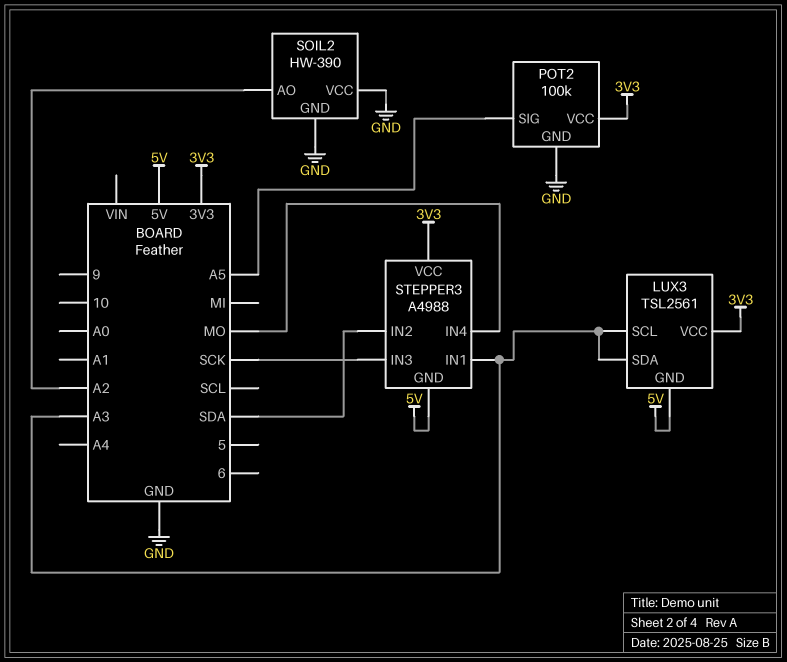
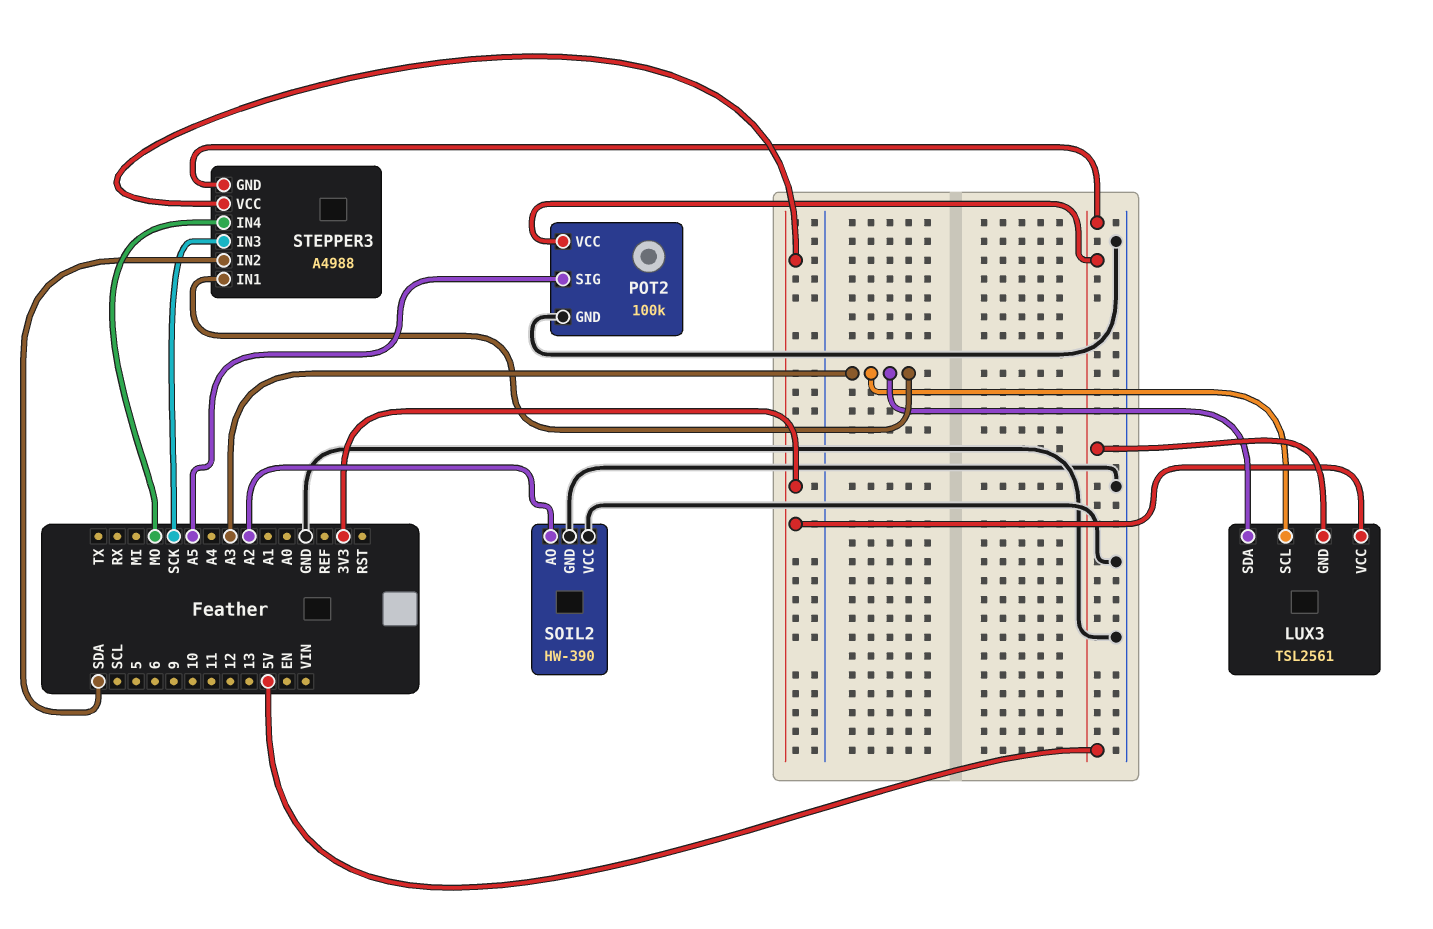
POT2 pin VCC: 3V3 -> 5V

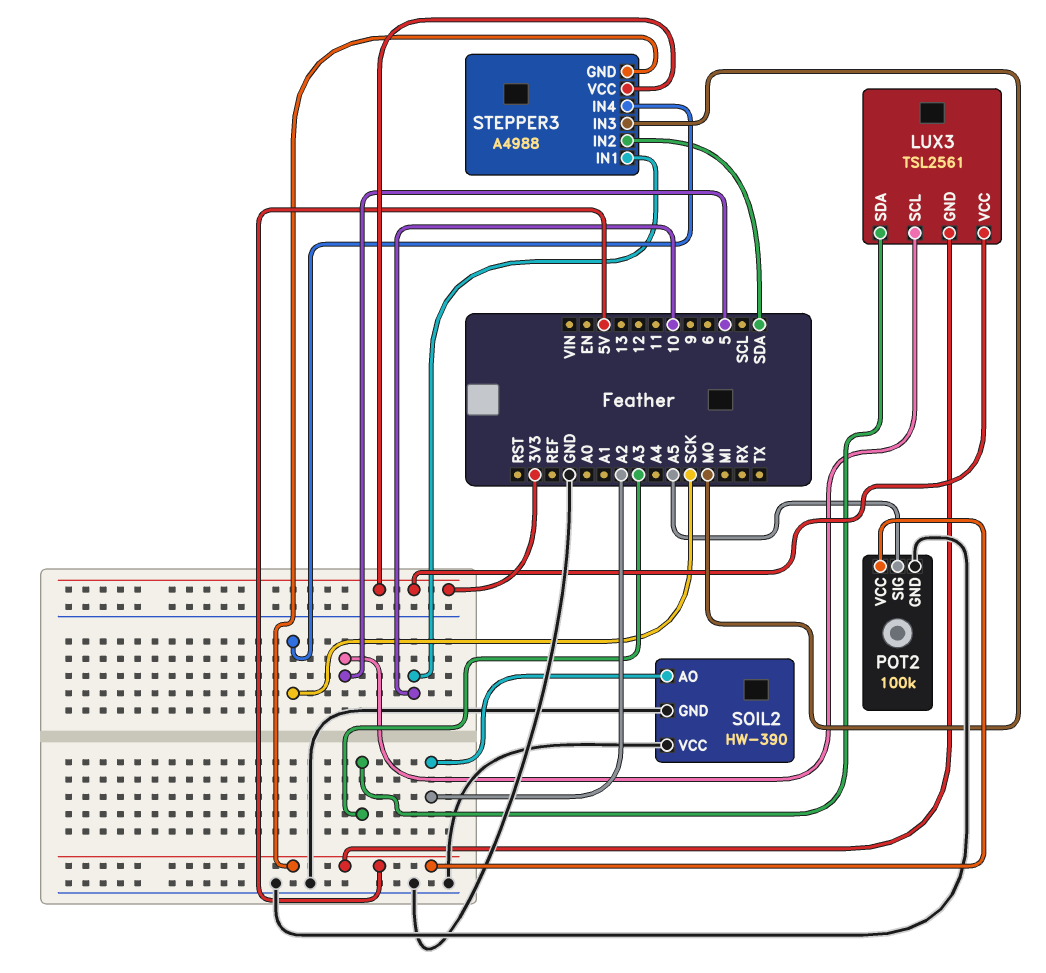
LUX3 pin SCL: A3 -> 5
STEPPER3 pin IN1: A3 -> 10
STEPPER3 pin IN3: SCK -> MO
STEPPER3 pin IN4: MO -> SCK

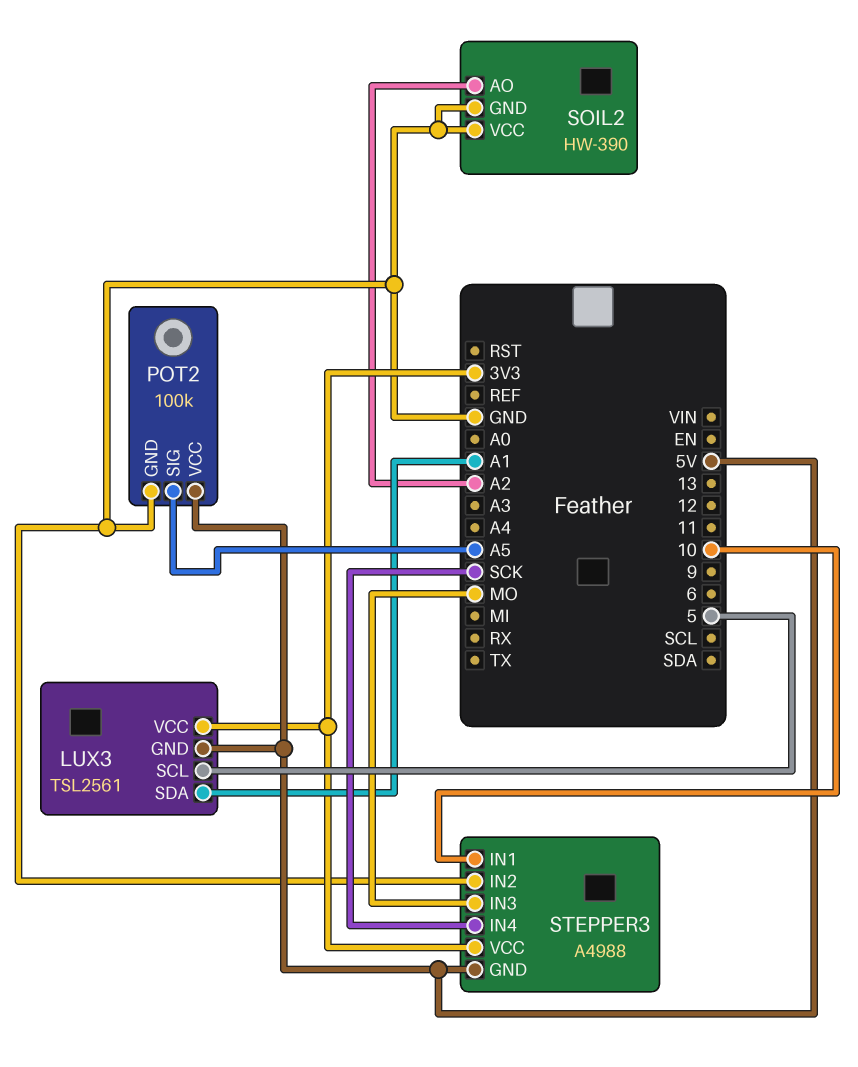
LUX3 pin SDA: A3 -> A1
STEPPER3 pin IN2: SDA -> GND

